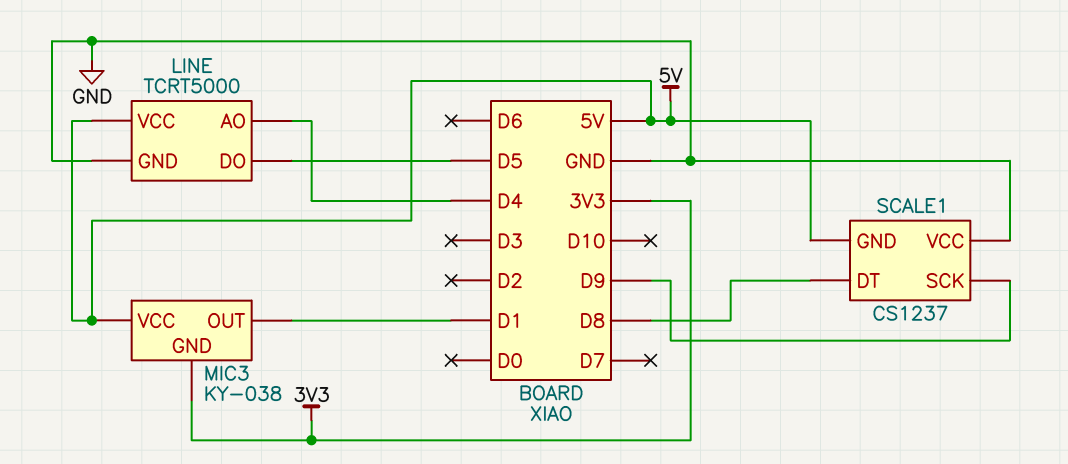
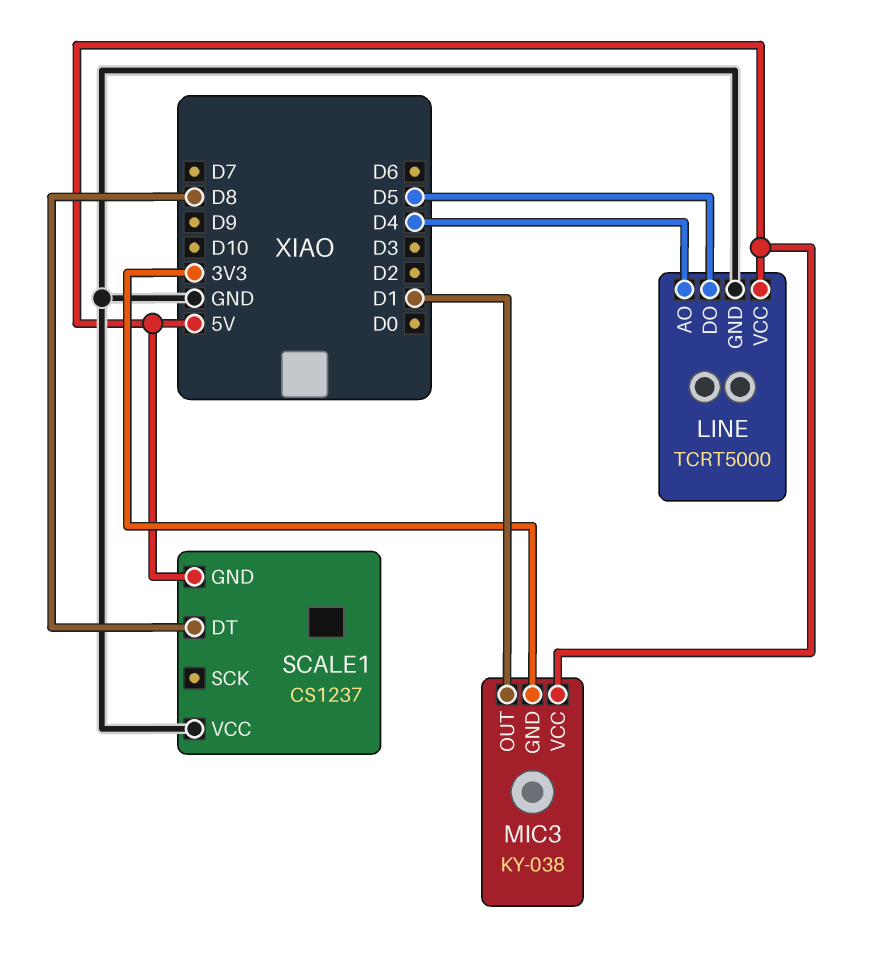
SCALE1 pin SCK: D9 -> none

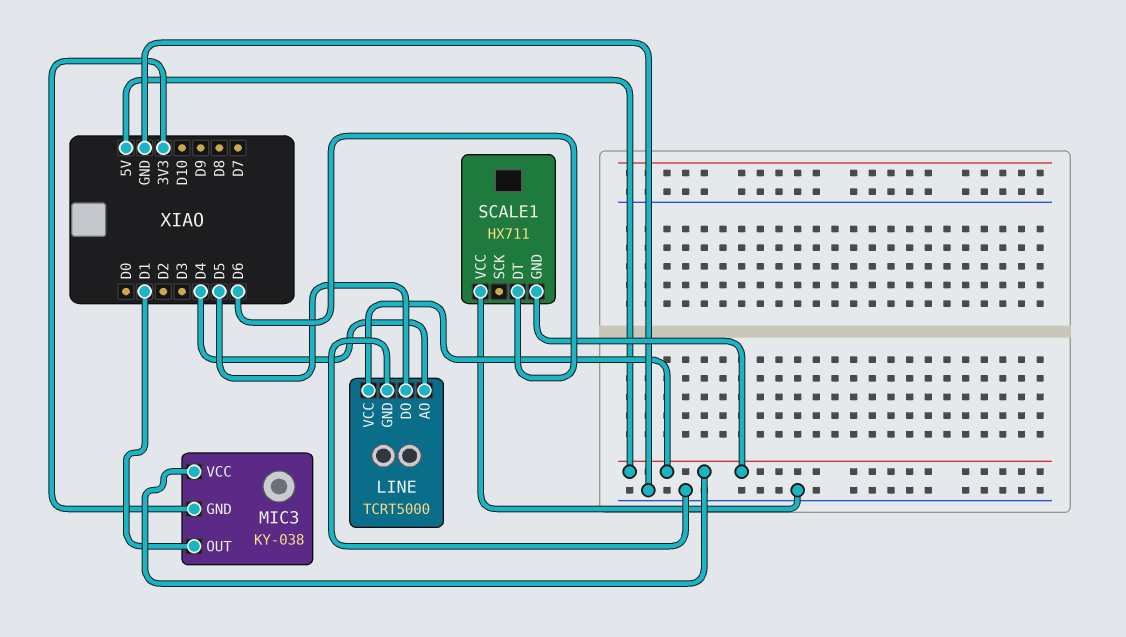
SCALE1: CS1237 -> HX711
SCALE1 pin DT: D8 -> D6

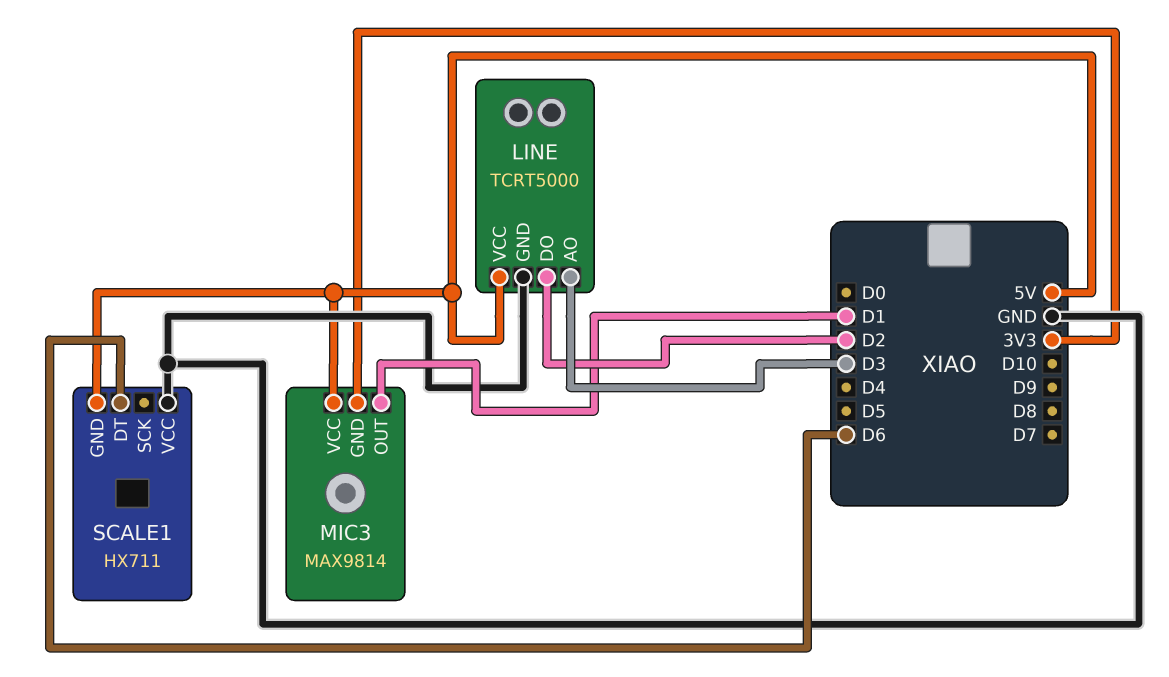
LINE pin AO: D4 -> D3
LINE pin DO: D5 -> D2
MIC3: KY-038 -> MAX9814

